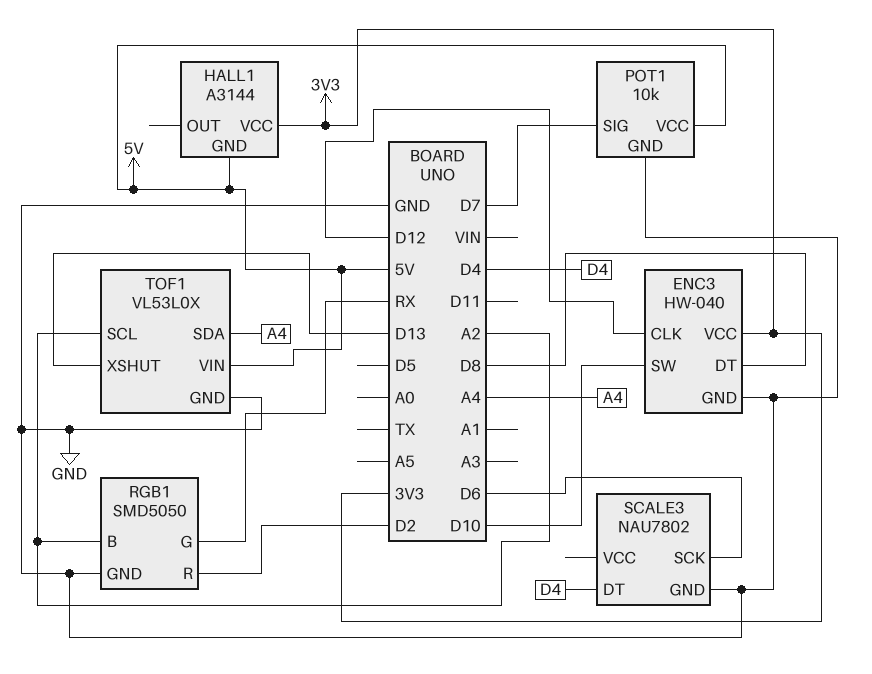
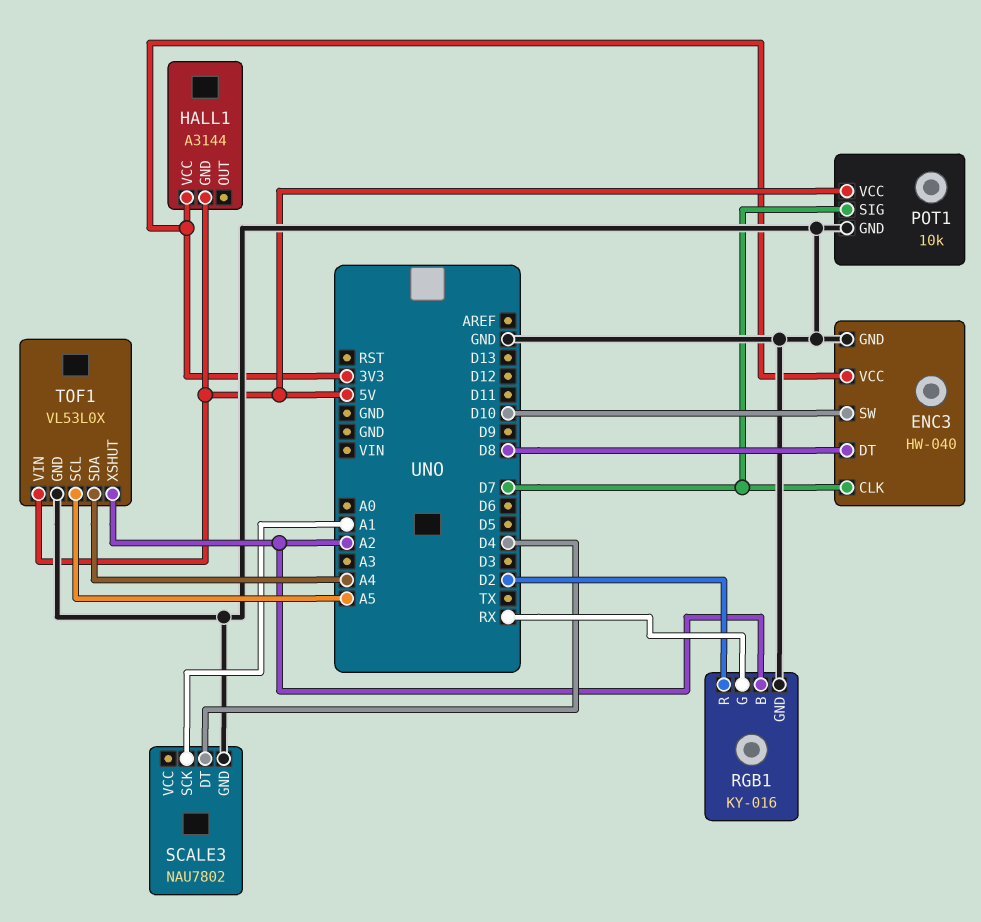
ENC3 pin CLK: D12 -> D7
RGB1: SMD5050 -> KY-016
SCALE3 pin SCK: D6 -> A1
TOF1 pin SCL: A2 -> A5
TOF1 pin XSHUT: D13 -> A2

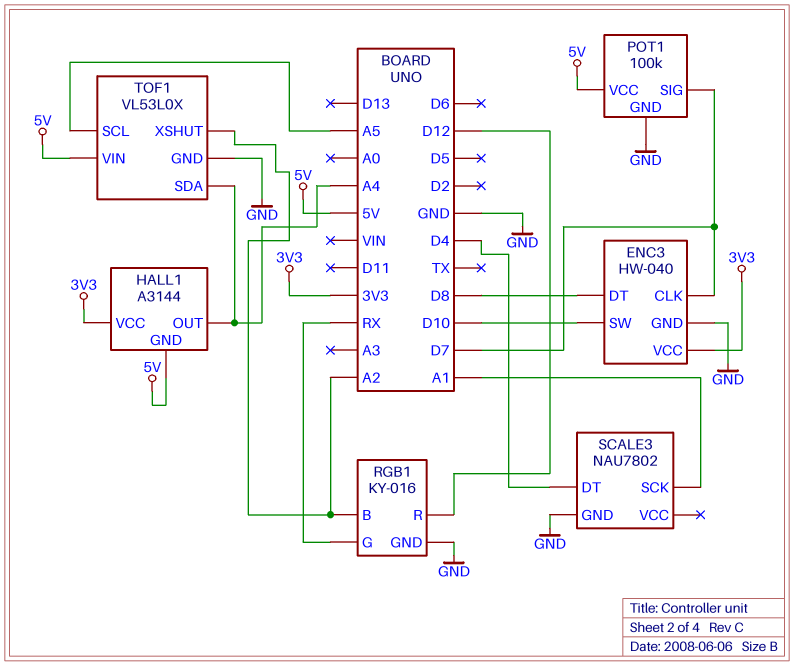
HALL1 pin OUT: none -> A4
POT1: 10k -> 100k
RGB1 pin R: D2 -> D12

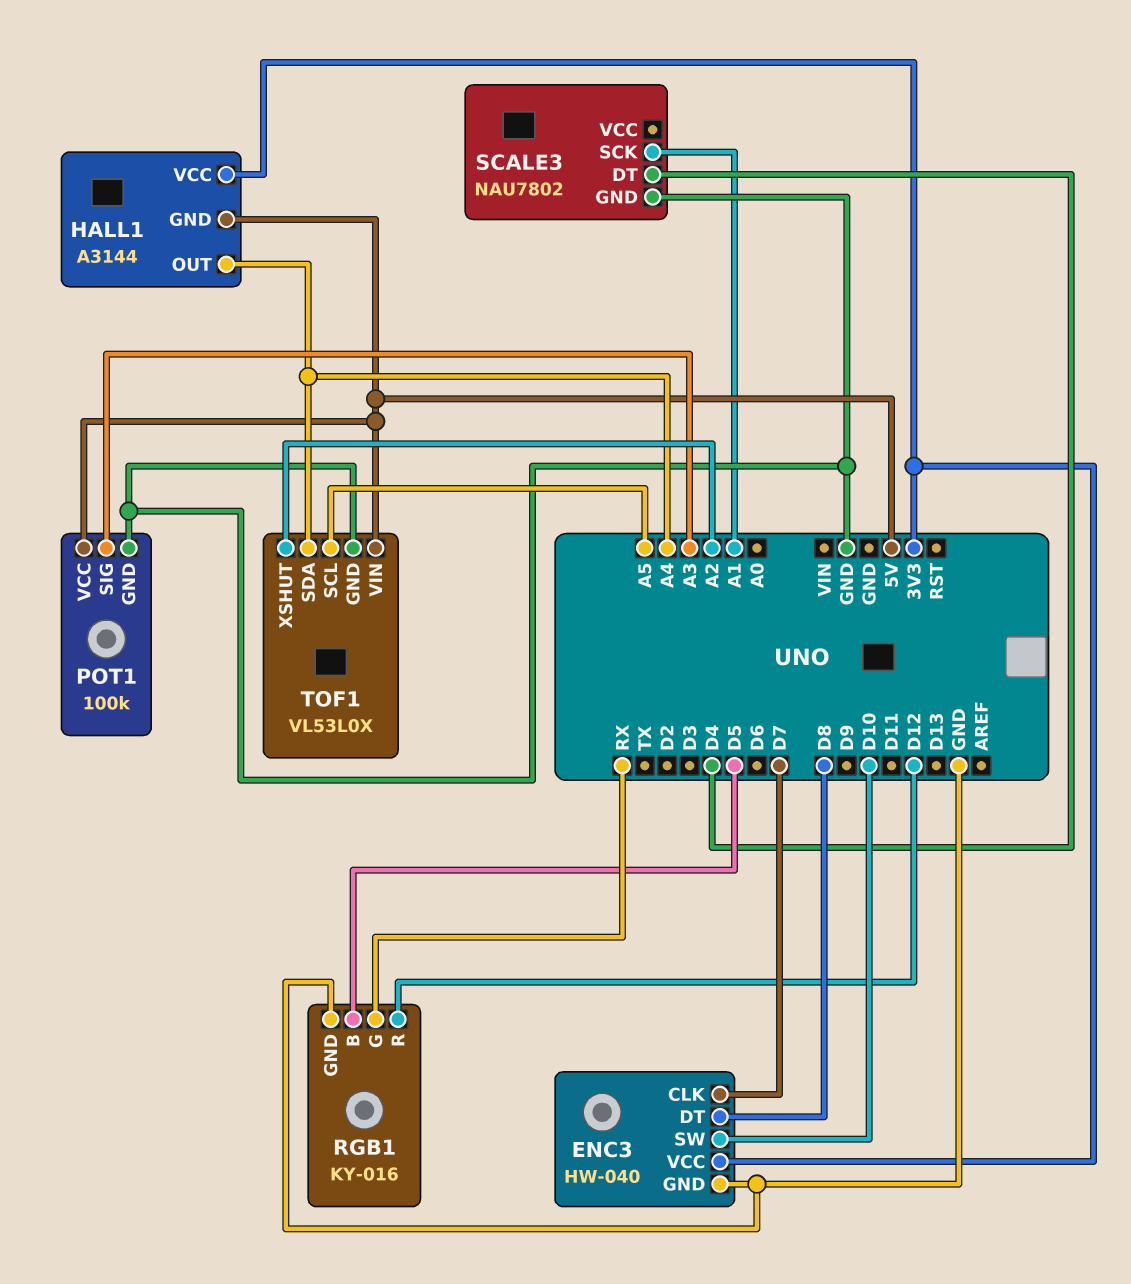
POT1 pin SIG: D7 -> A3
RGB1 pin B: A2 -> D5

